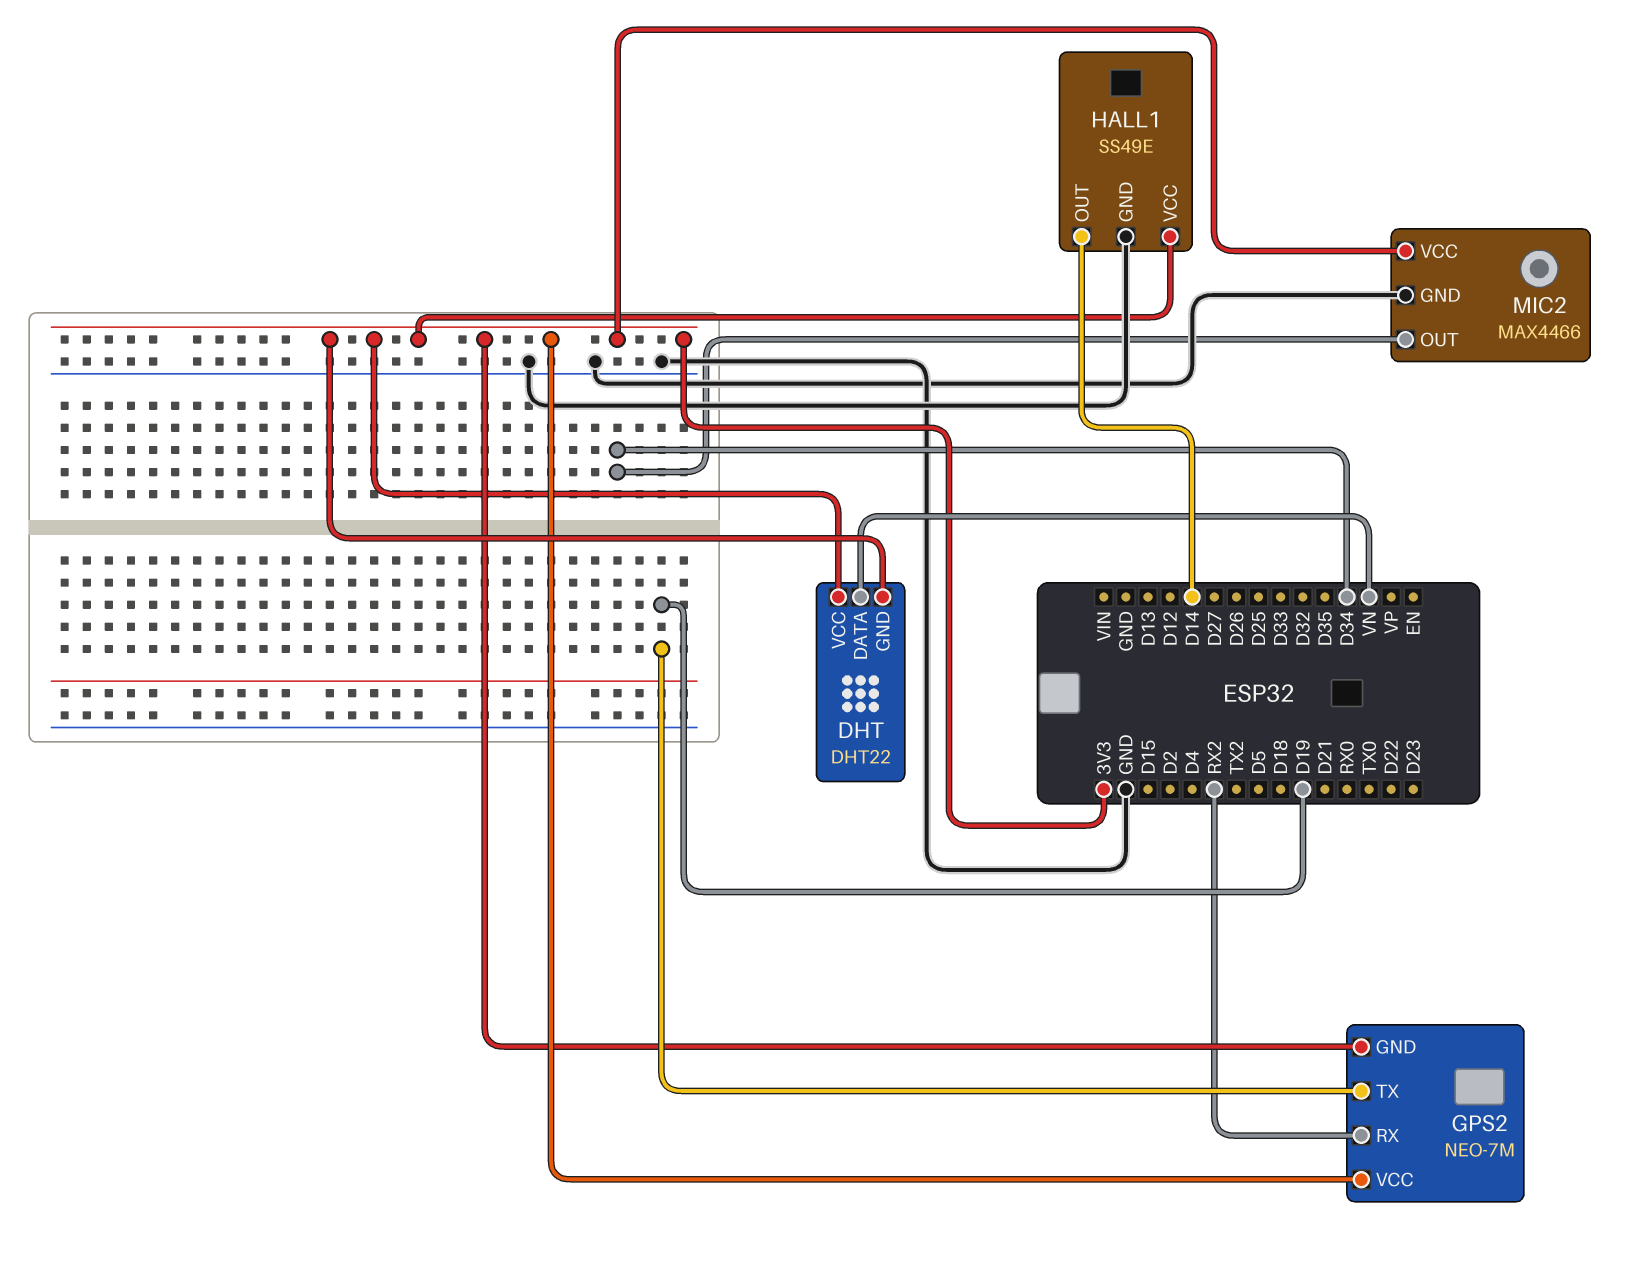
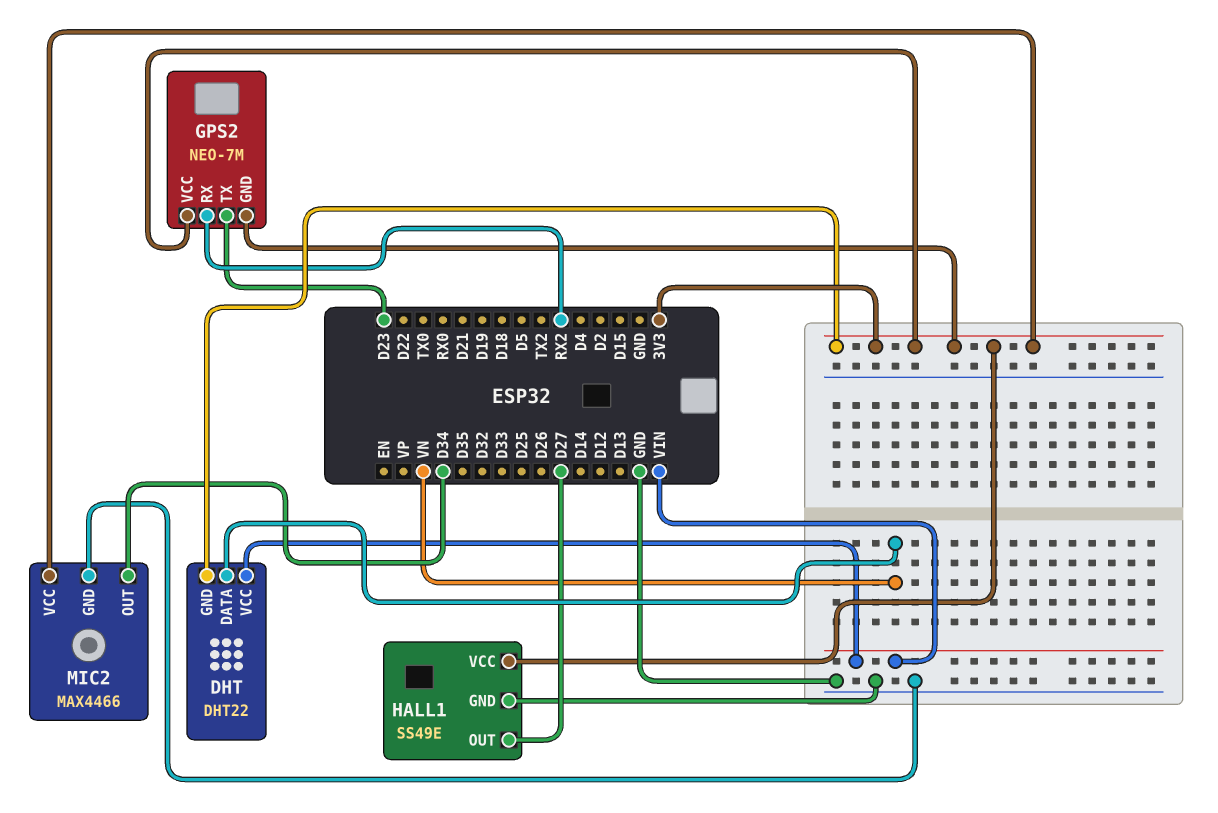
DHT pin VCC: 3V3 -> VIN
GPS2 pin TX: D19 -> D23
HALL1 pin OUT: D14 -> D27

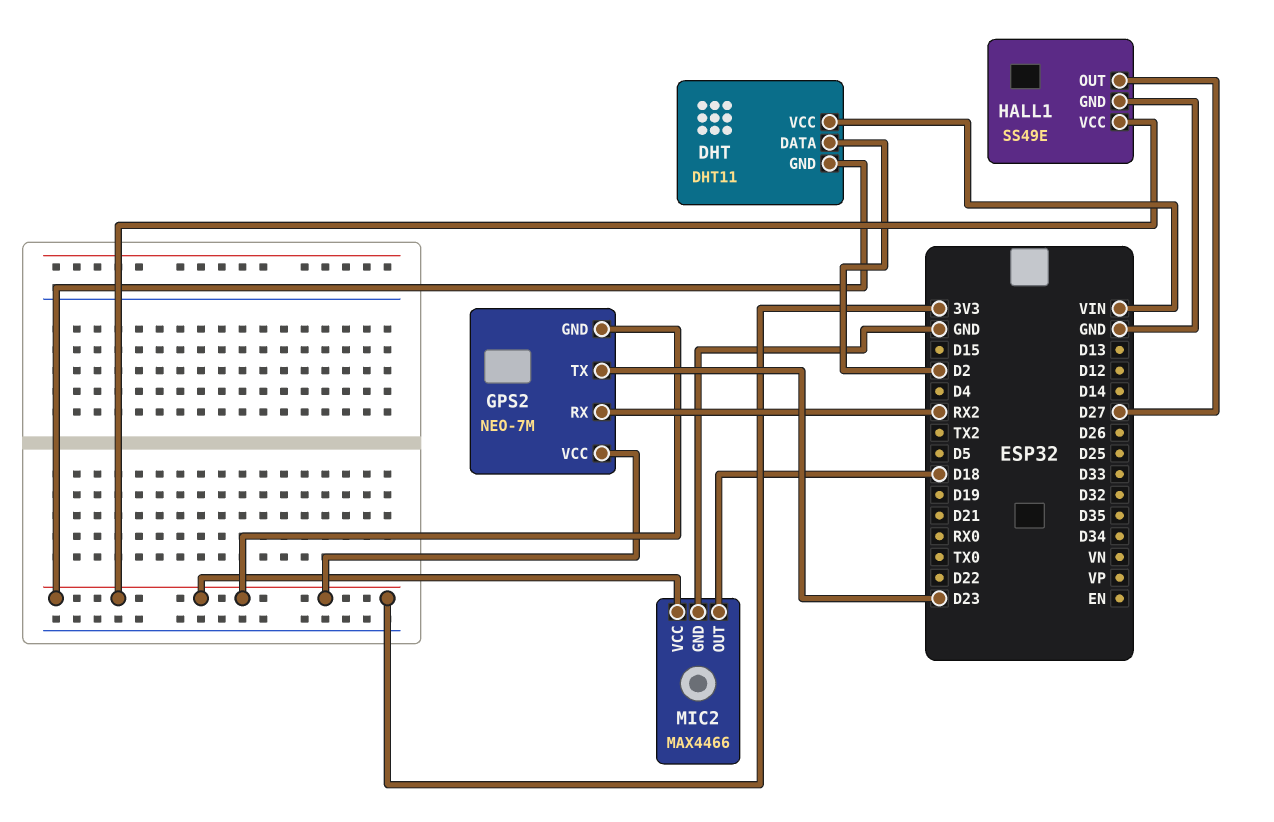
DHT: DHT22 -> DHT11
DHT pin DATA: VN -> D2
MIC2 pin OUT: D34 -> D18

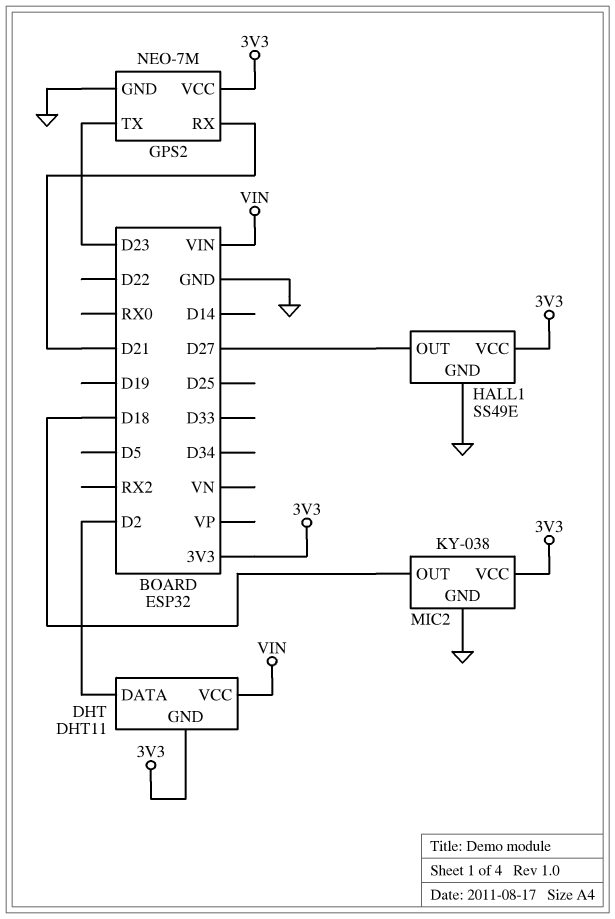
GPS2 pin GND: 3V3 -> GND
GPS2 pin RX: RX2 -> D21
MIC2: MAX4466 -> KY-038

